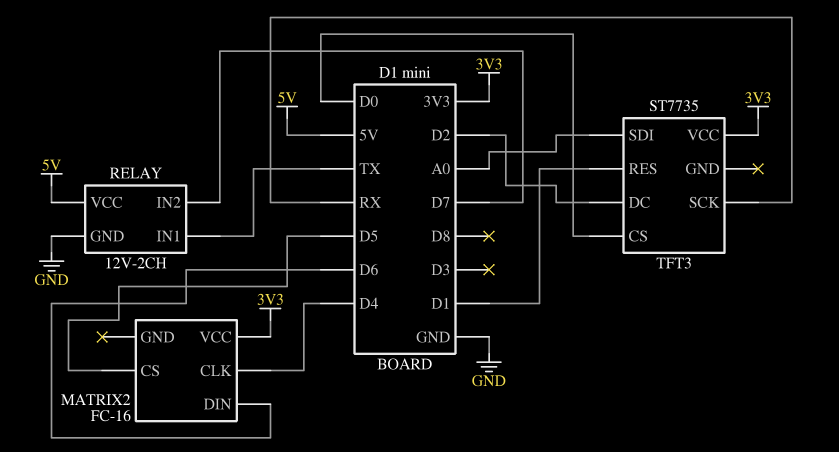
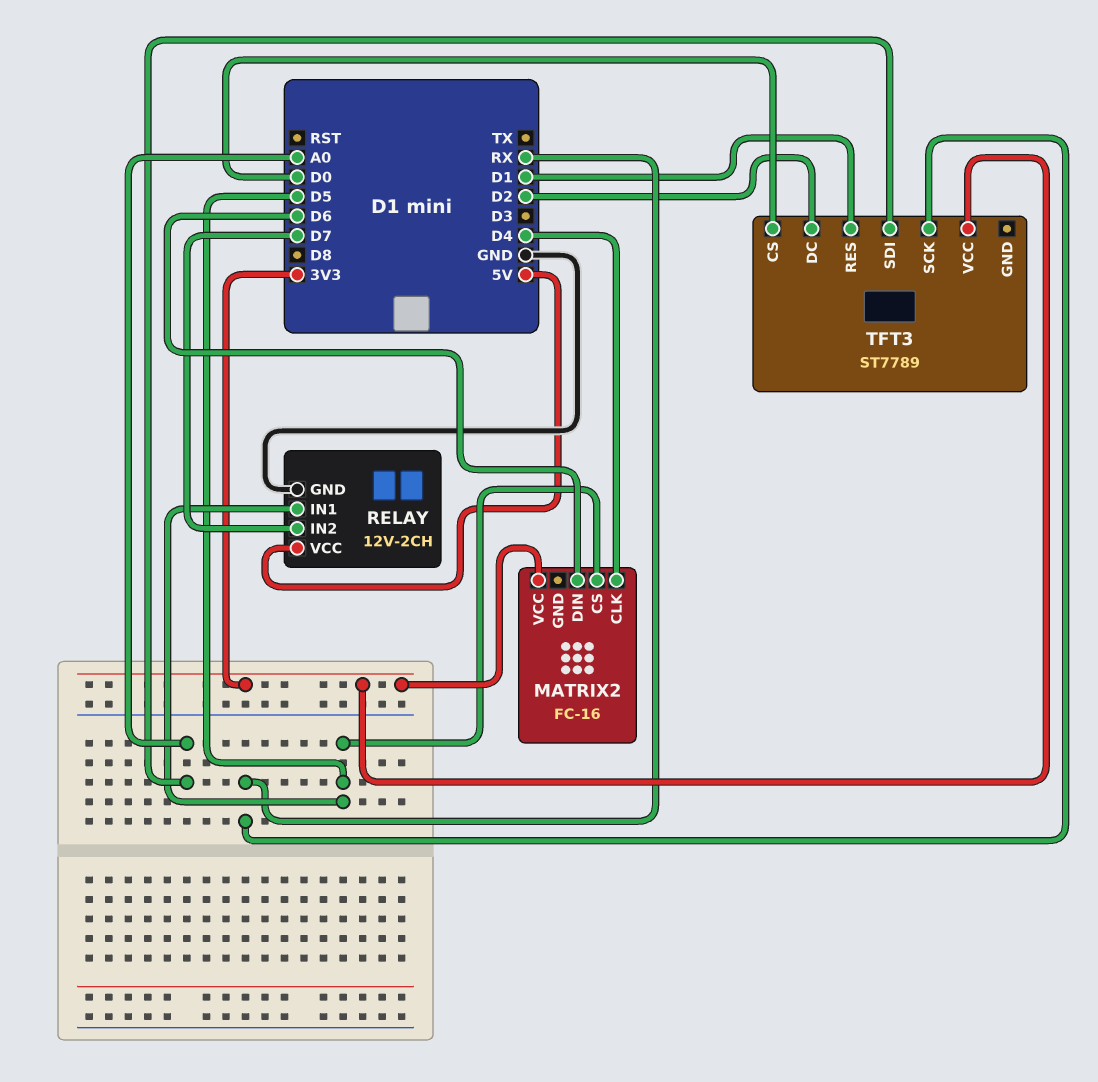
RELAY pin IN1: TX -> D5
TFT3: ST7735 -> ST7789

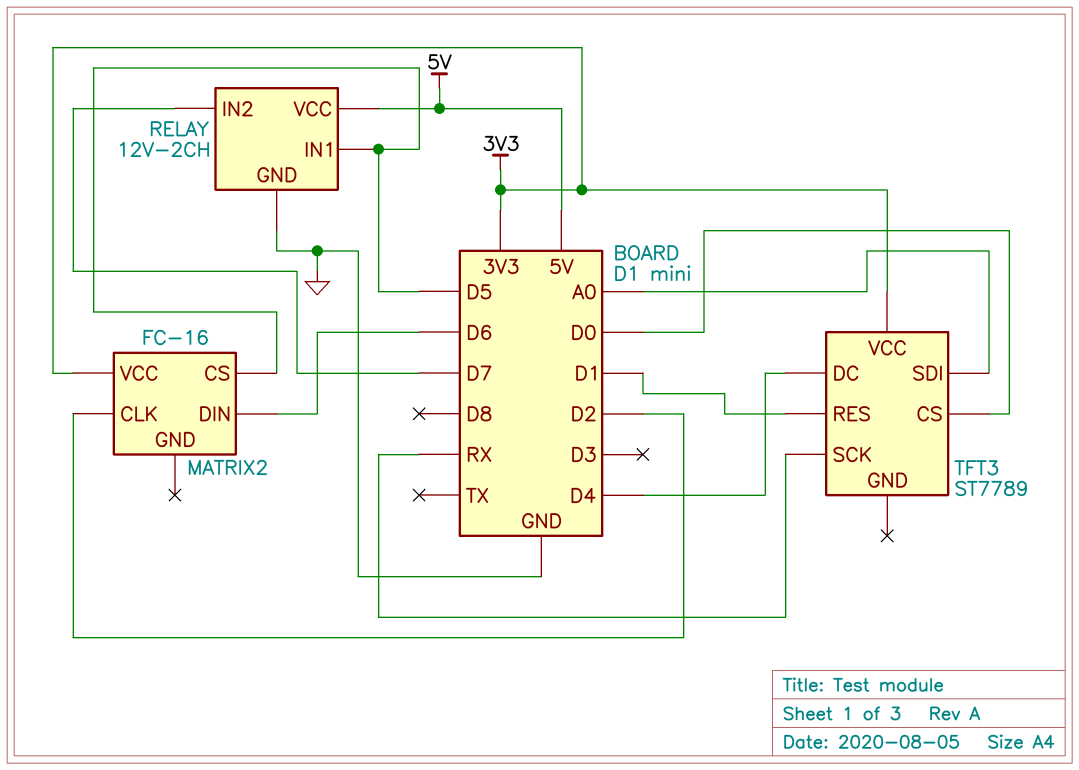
MATRIX2 pin CLK: D4 -> D2
TFT3 pin DC: D2 -> D4

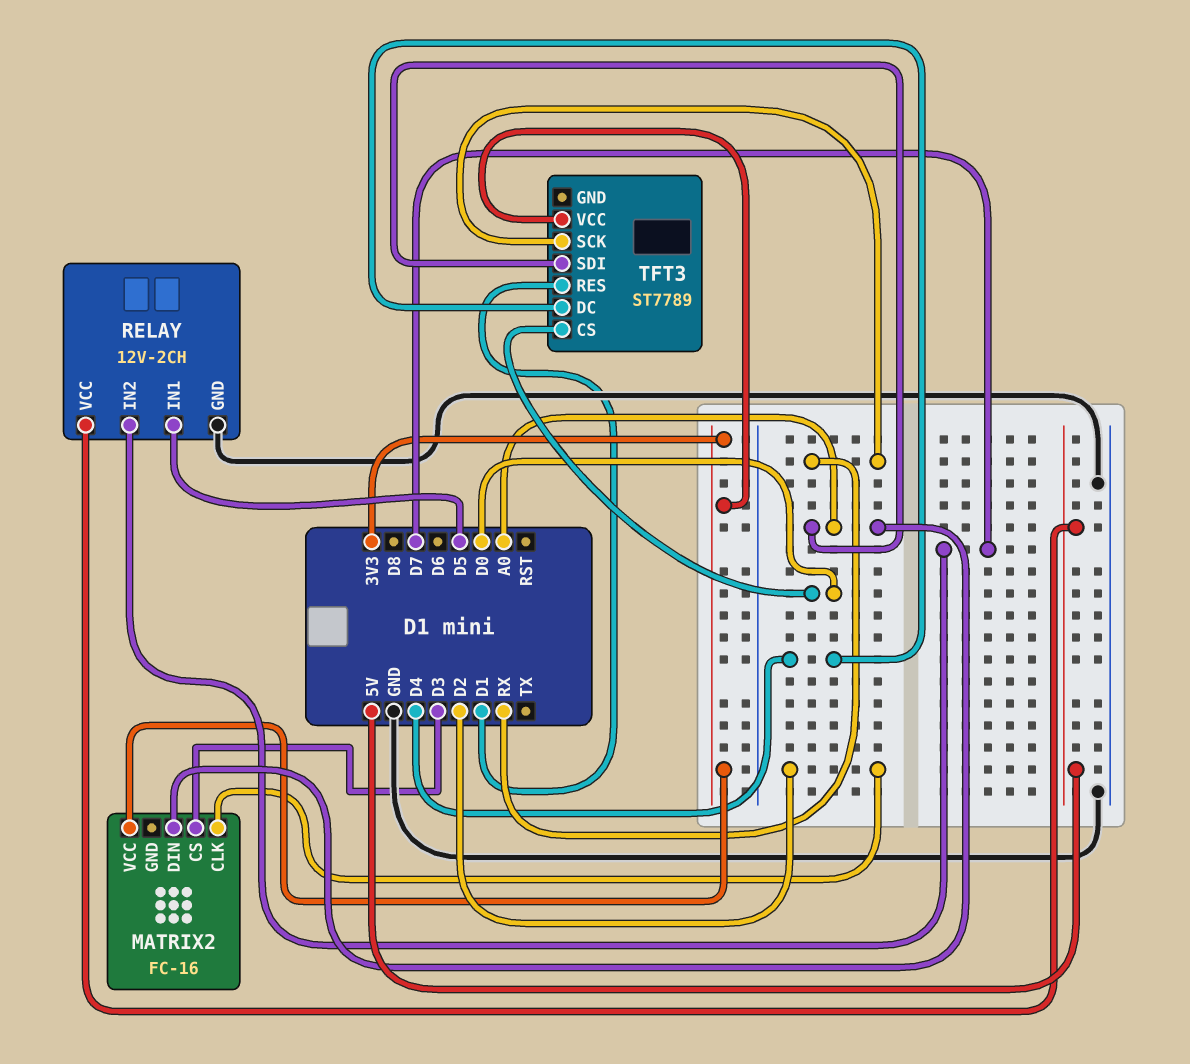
MATRIX2 pin CS: D5 -> D3
MATRIX2 pin DIN: D6 -> A0

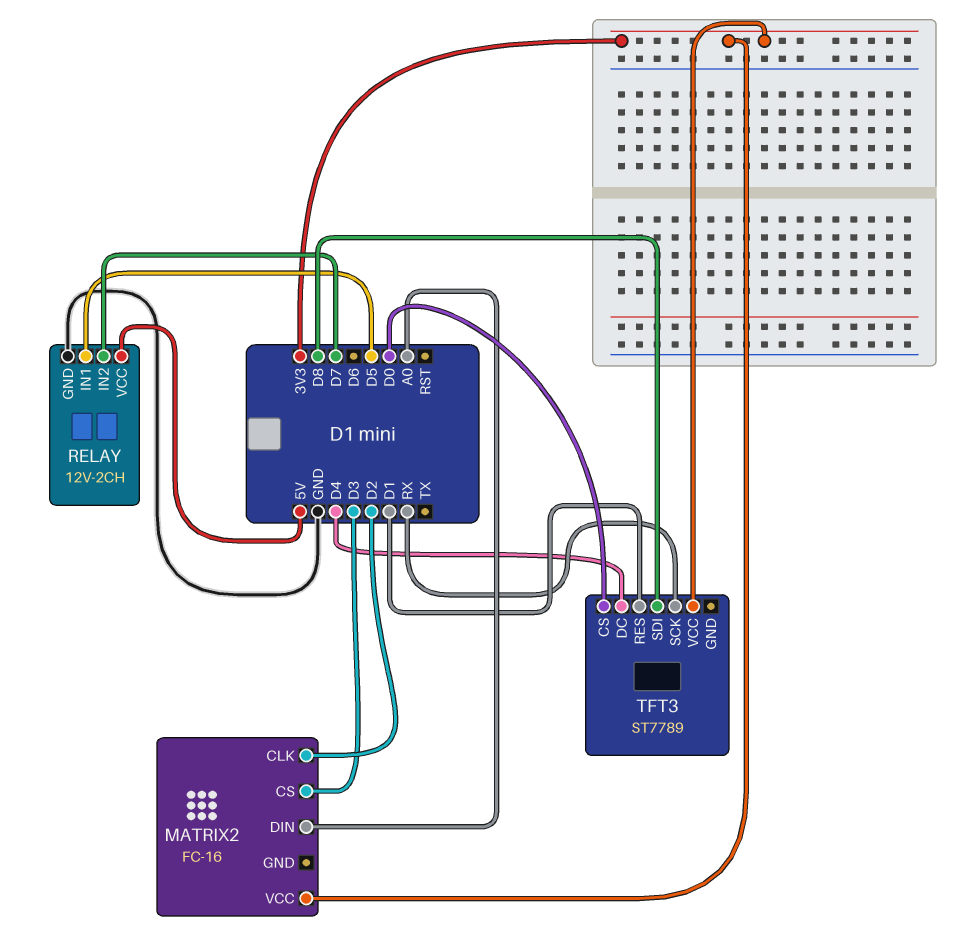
TFT3 pin SDI: A0 -> D8

